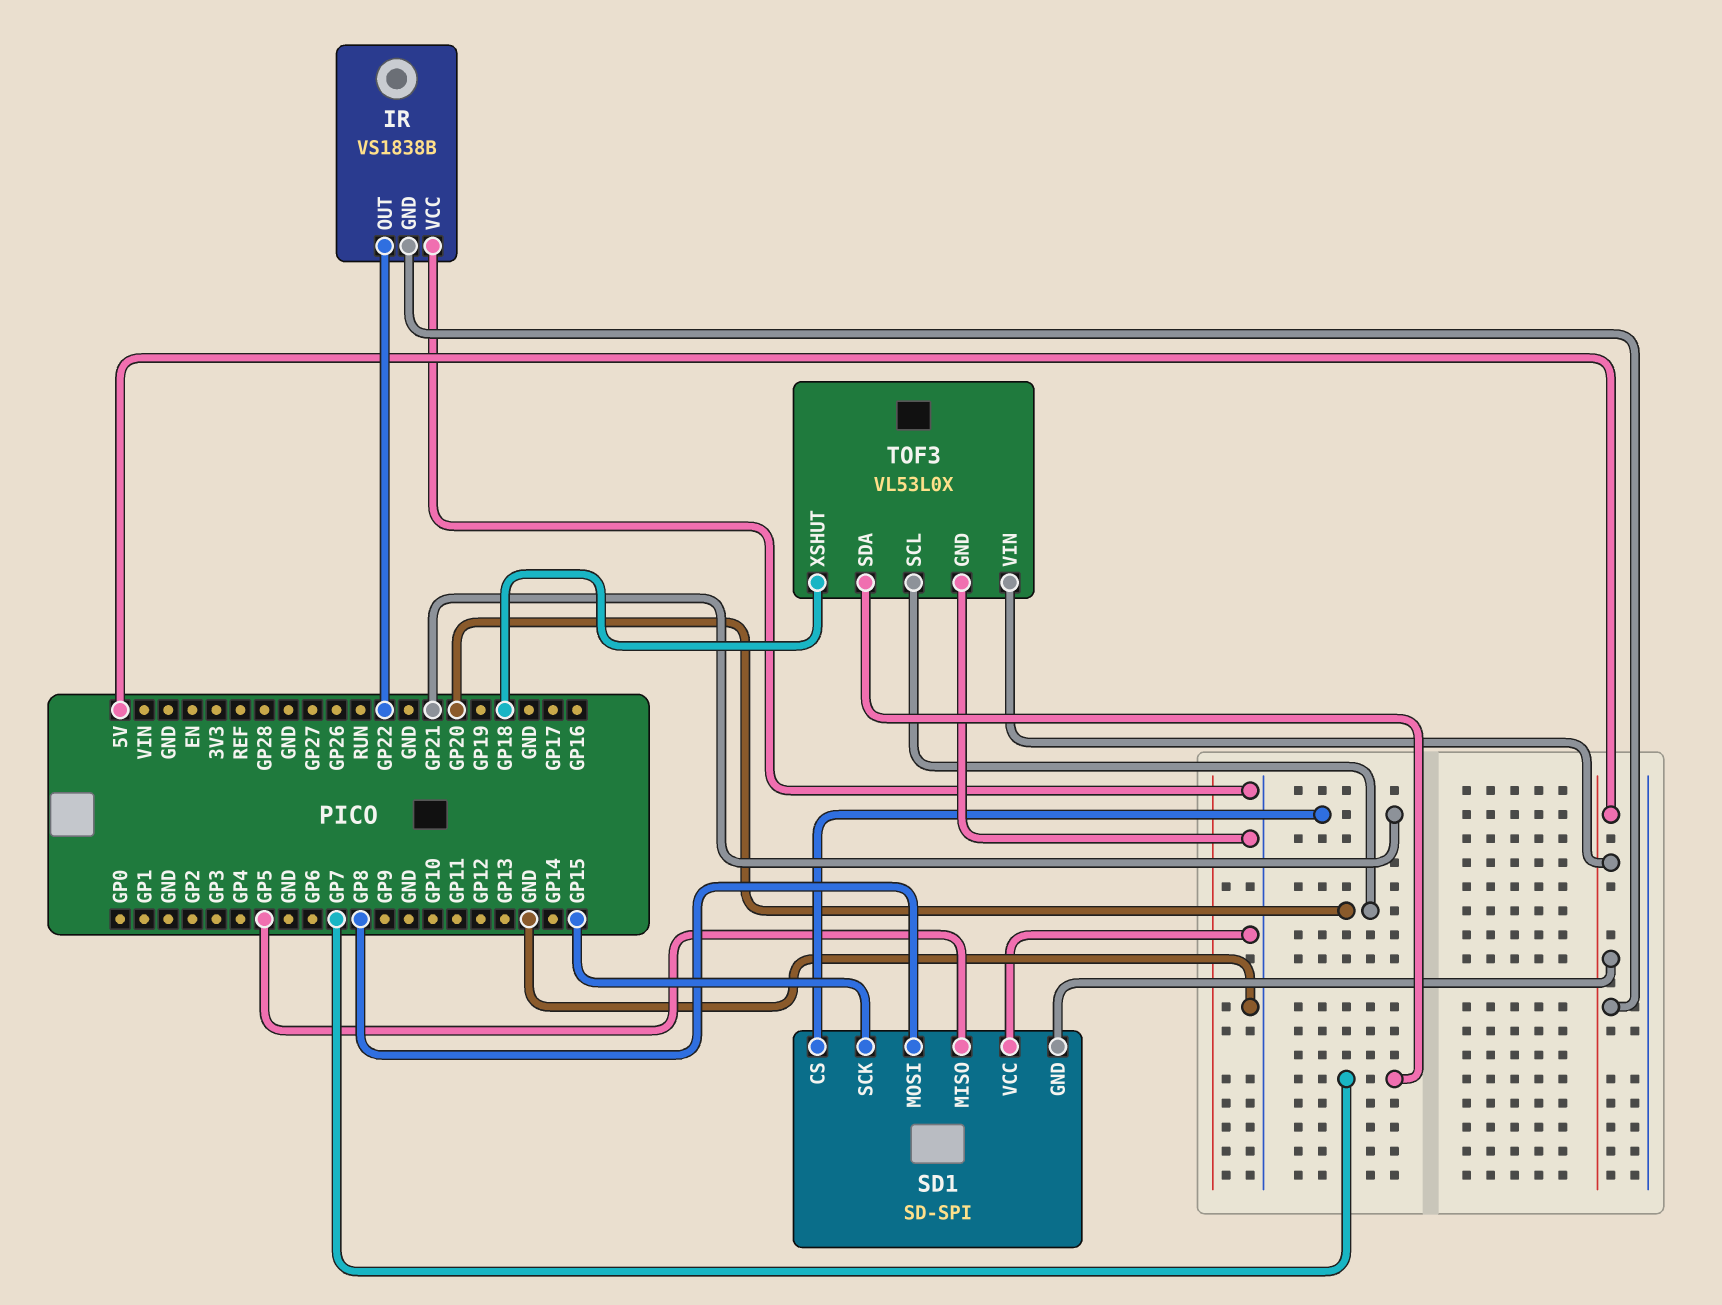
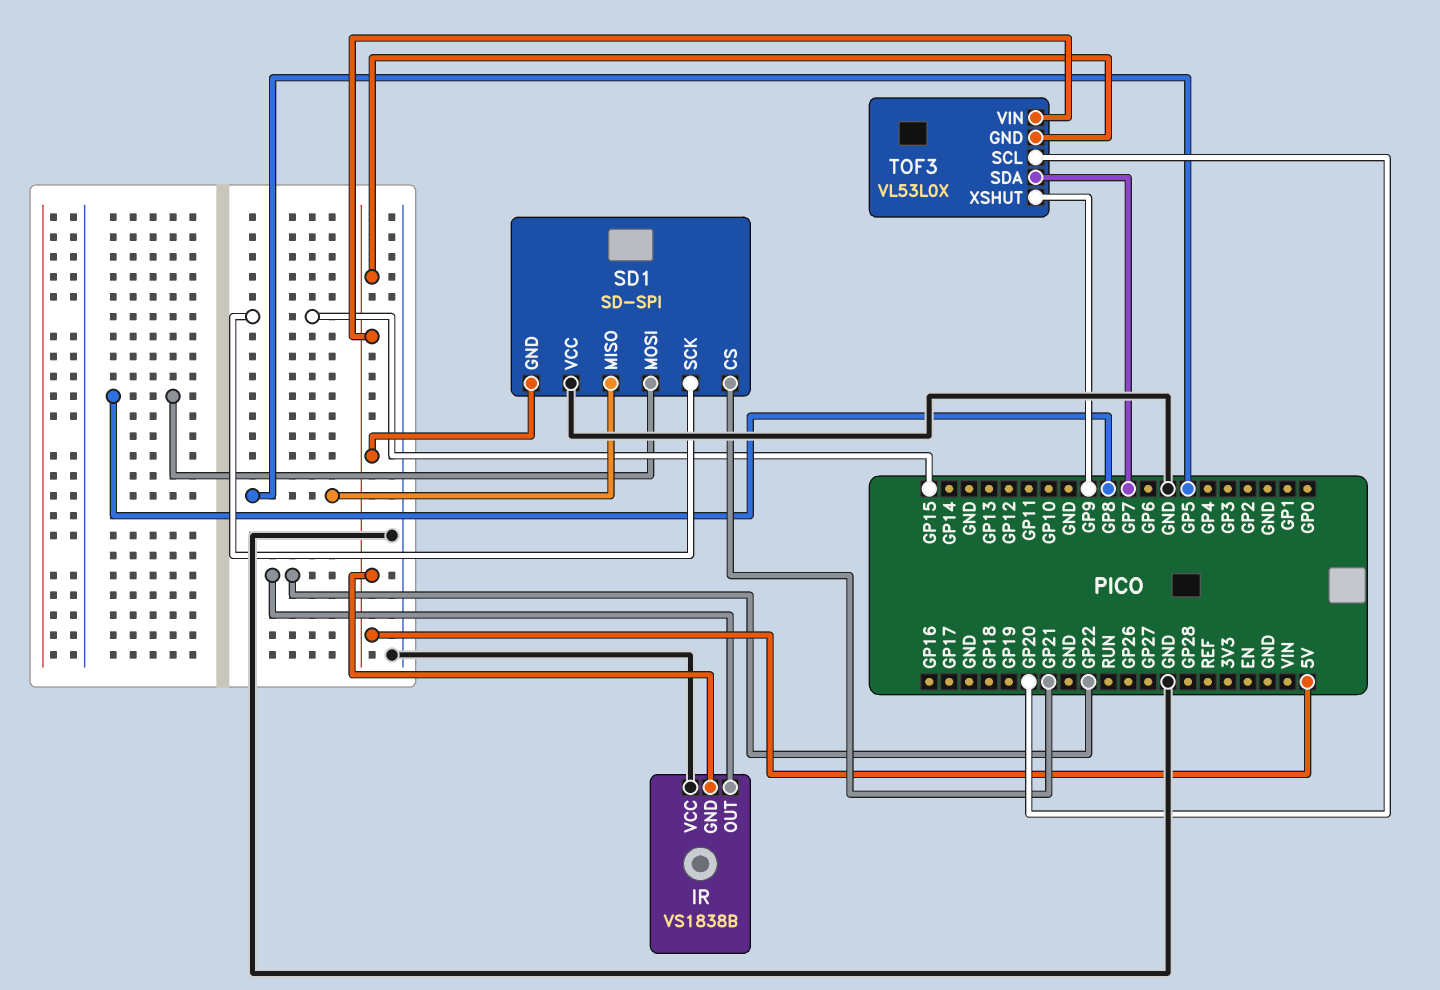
TOF3 pin GND: GND -> 5V
TOF3 pin XSHUT: GP18 -> GP9

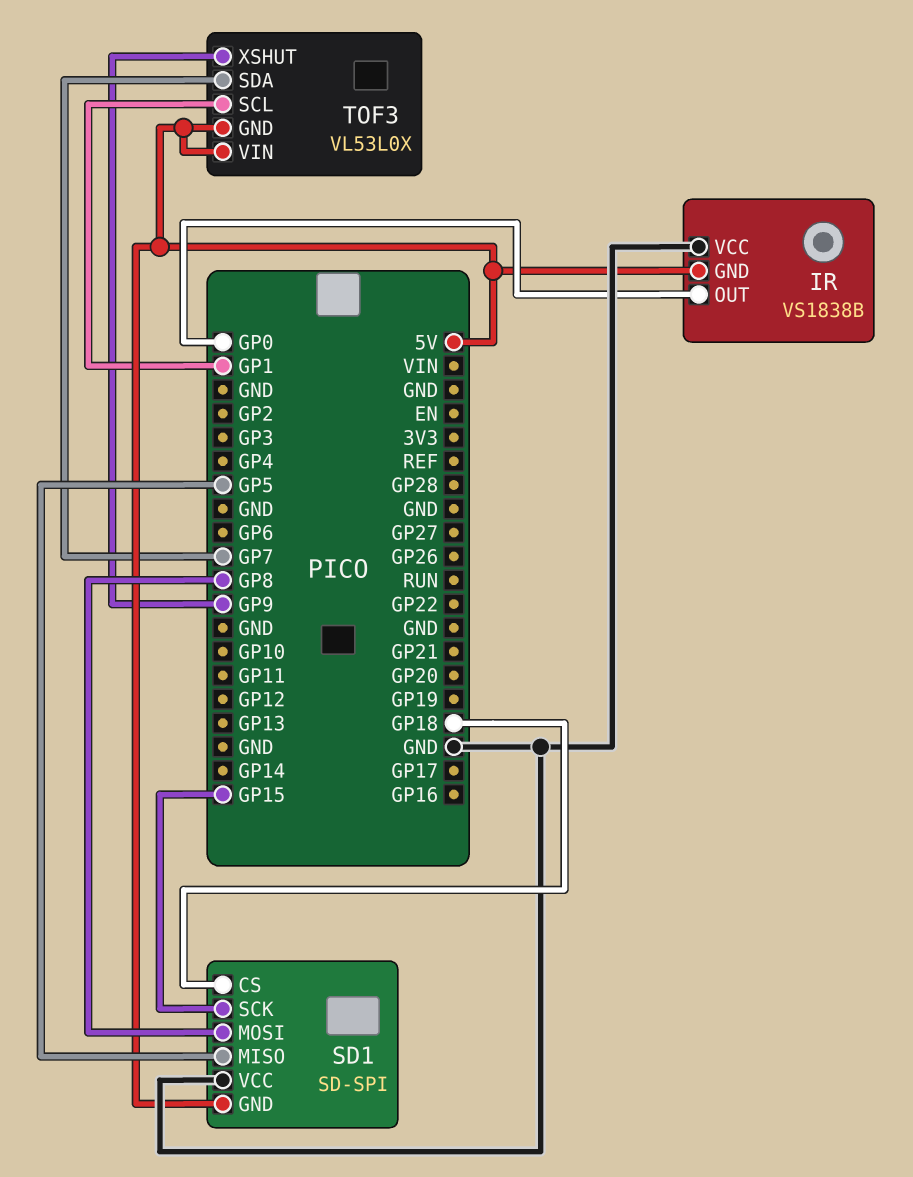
IR pin OUT: GP22 -> GP0
SD1 pin CS: GP21 -> GP18
TOF3 pin SCL: GP20 -> GP1

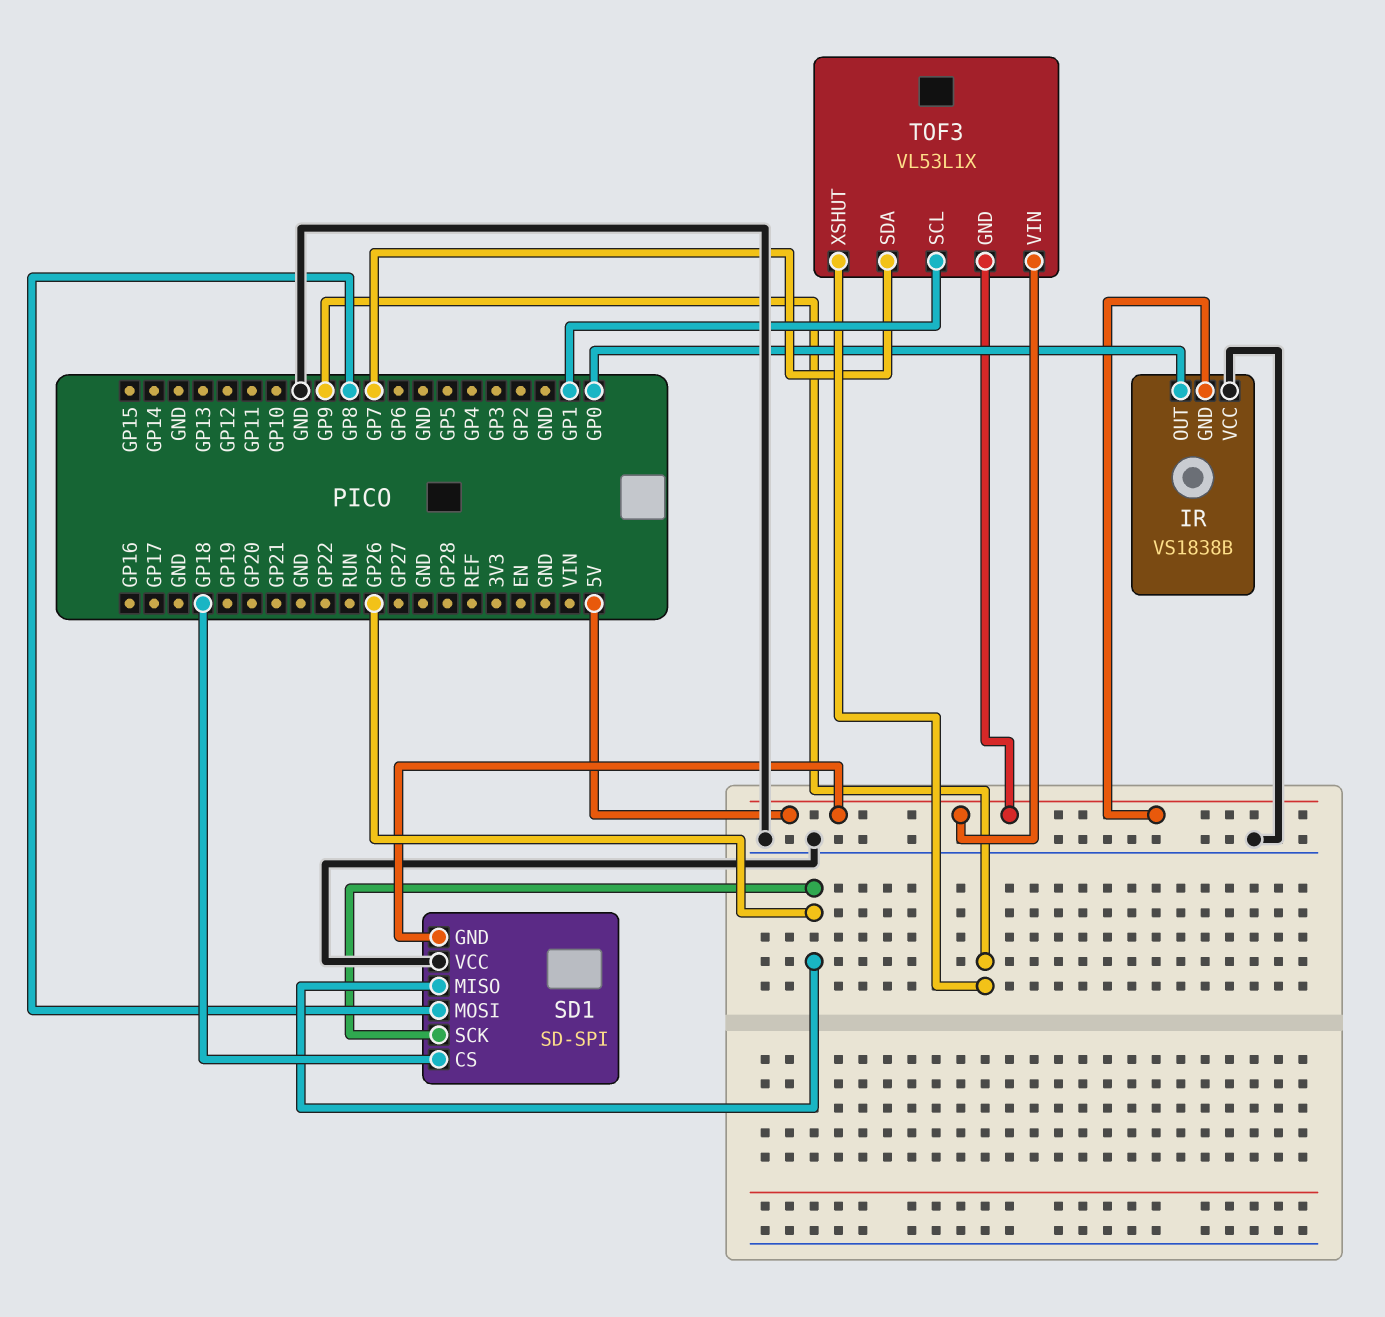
SD1 pin MISO: GP5 -> GP26
SD1 pin SCK: GP15 -> GP26
TOF3: VL53L0X -> VL53L1X

